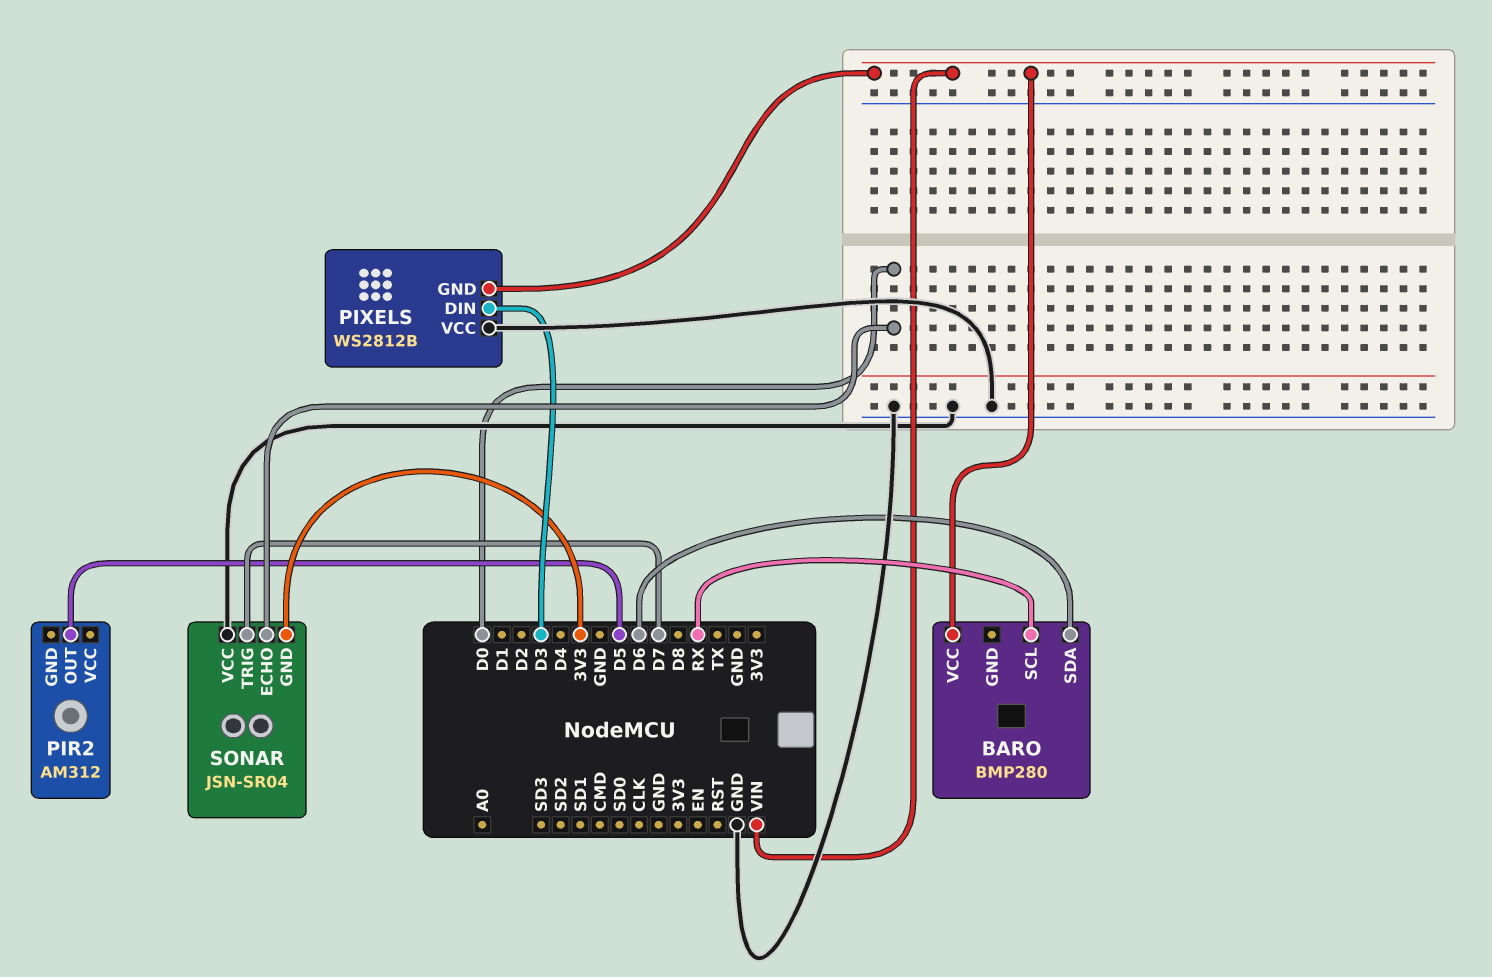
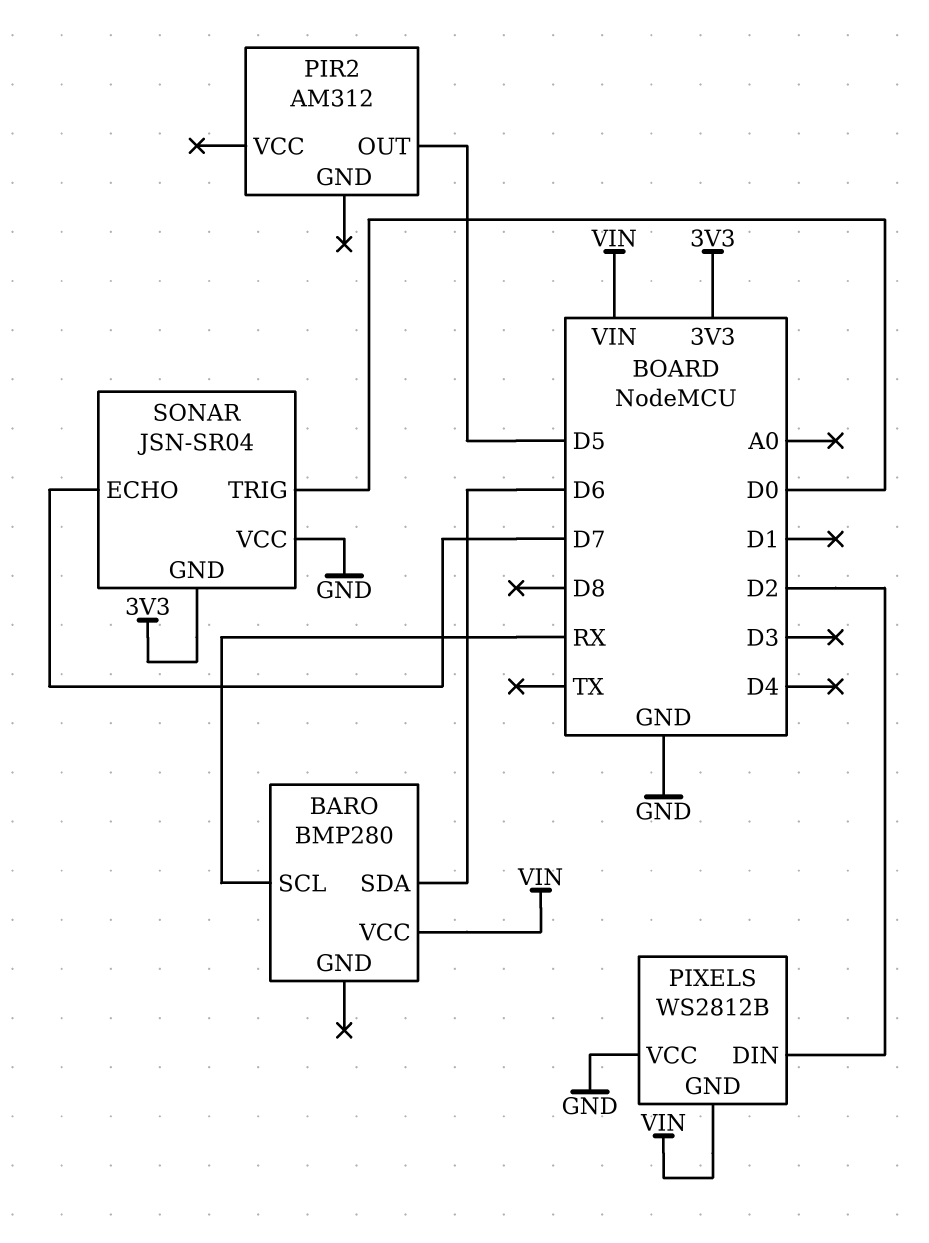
PIXELS pin DIN: D3 -> D2
SONAR pin ECHO: D0 -> D7
SONAR pin TRIG: D7 -> D0

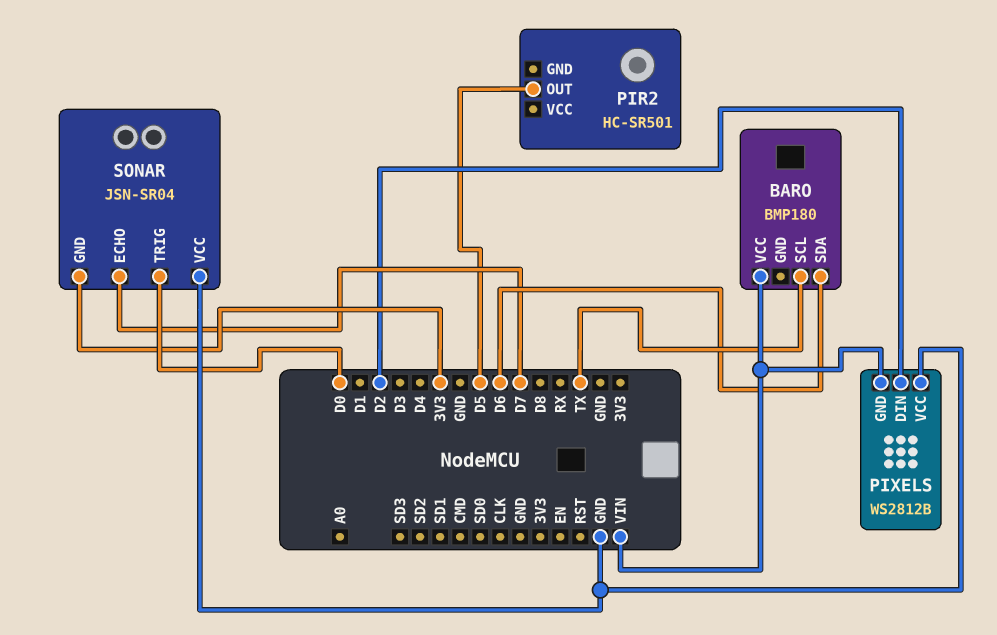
BARO: BMP280 -> BMP180
BARO pin SCL: RX -> TX
PIR2: AM312 -> HC-SR501

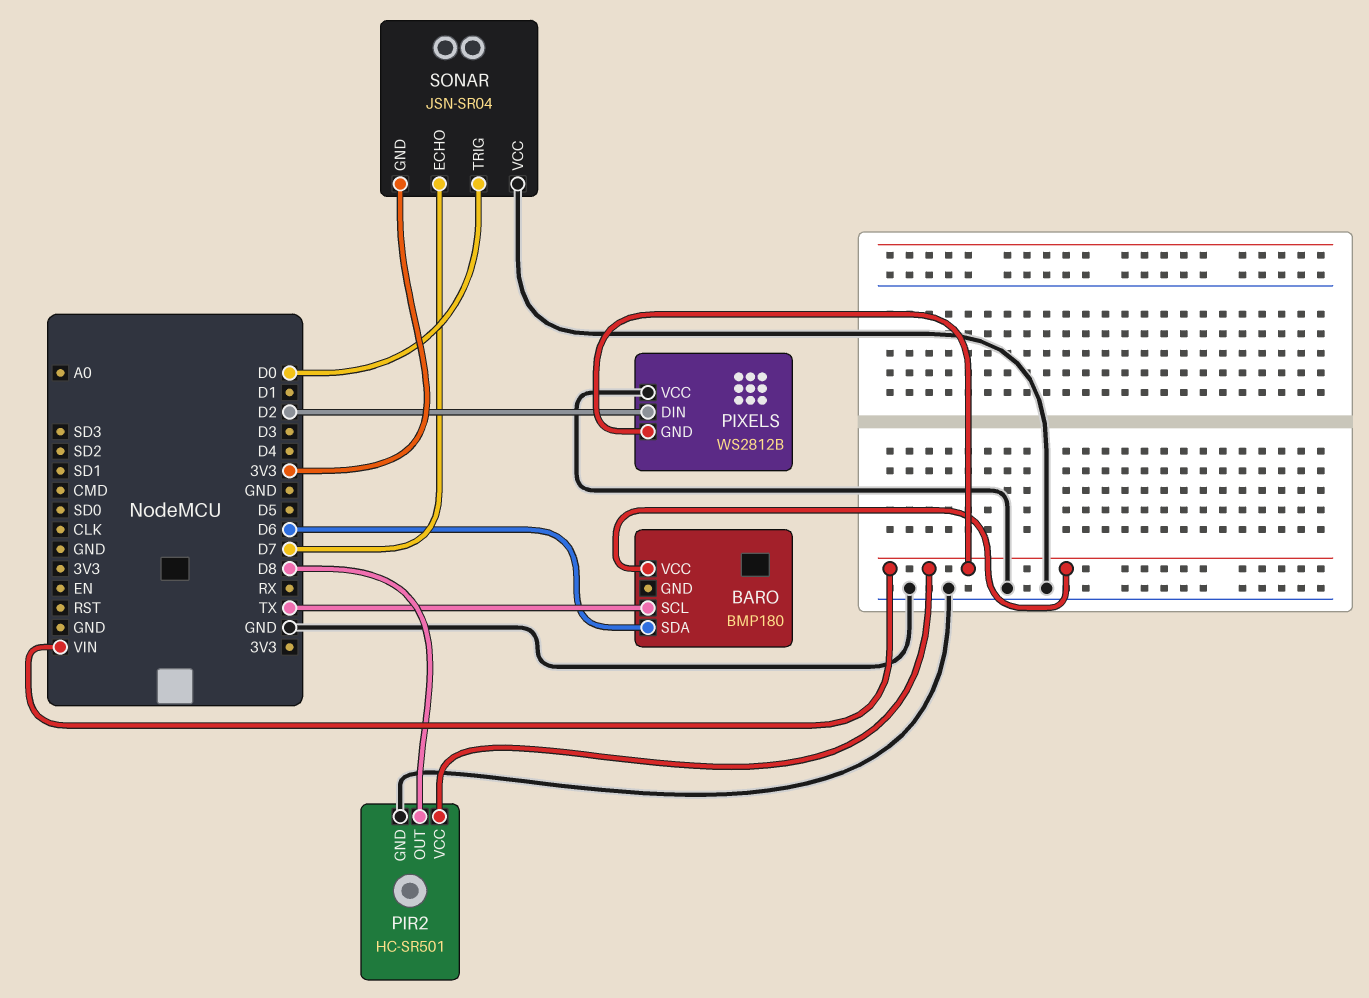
PIR2 pin GND: none -> GND
PIR2 pin OUT: D5 -> D8
PIR2 pin VCC: none -> VIN

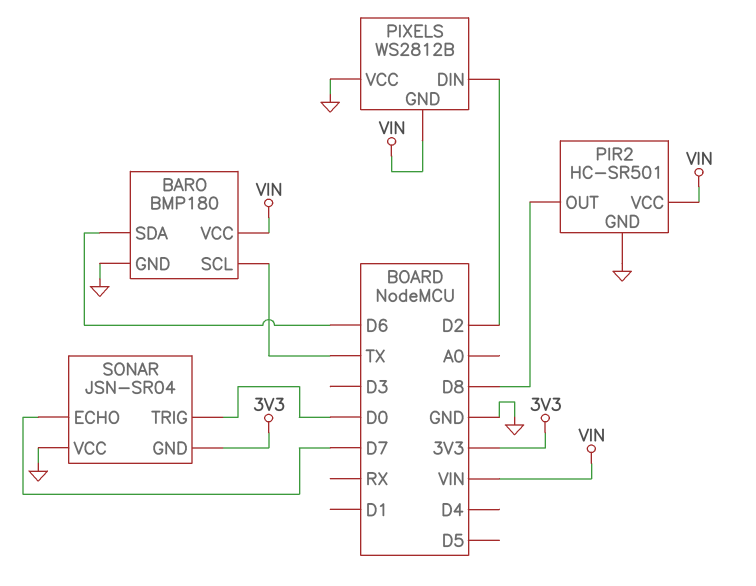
BARO pin GND: none -> GND

